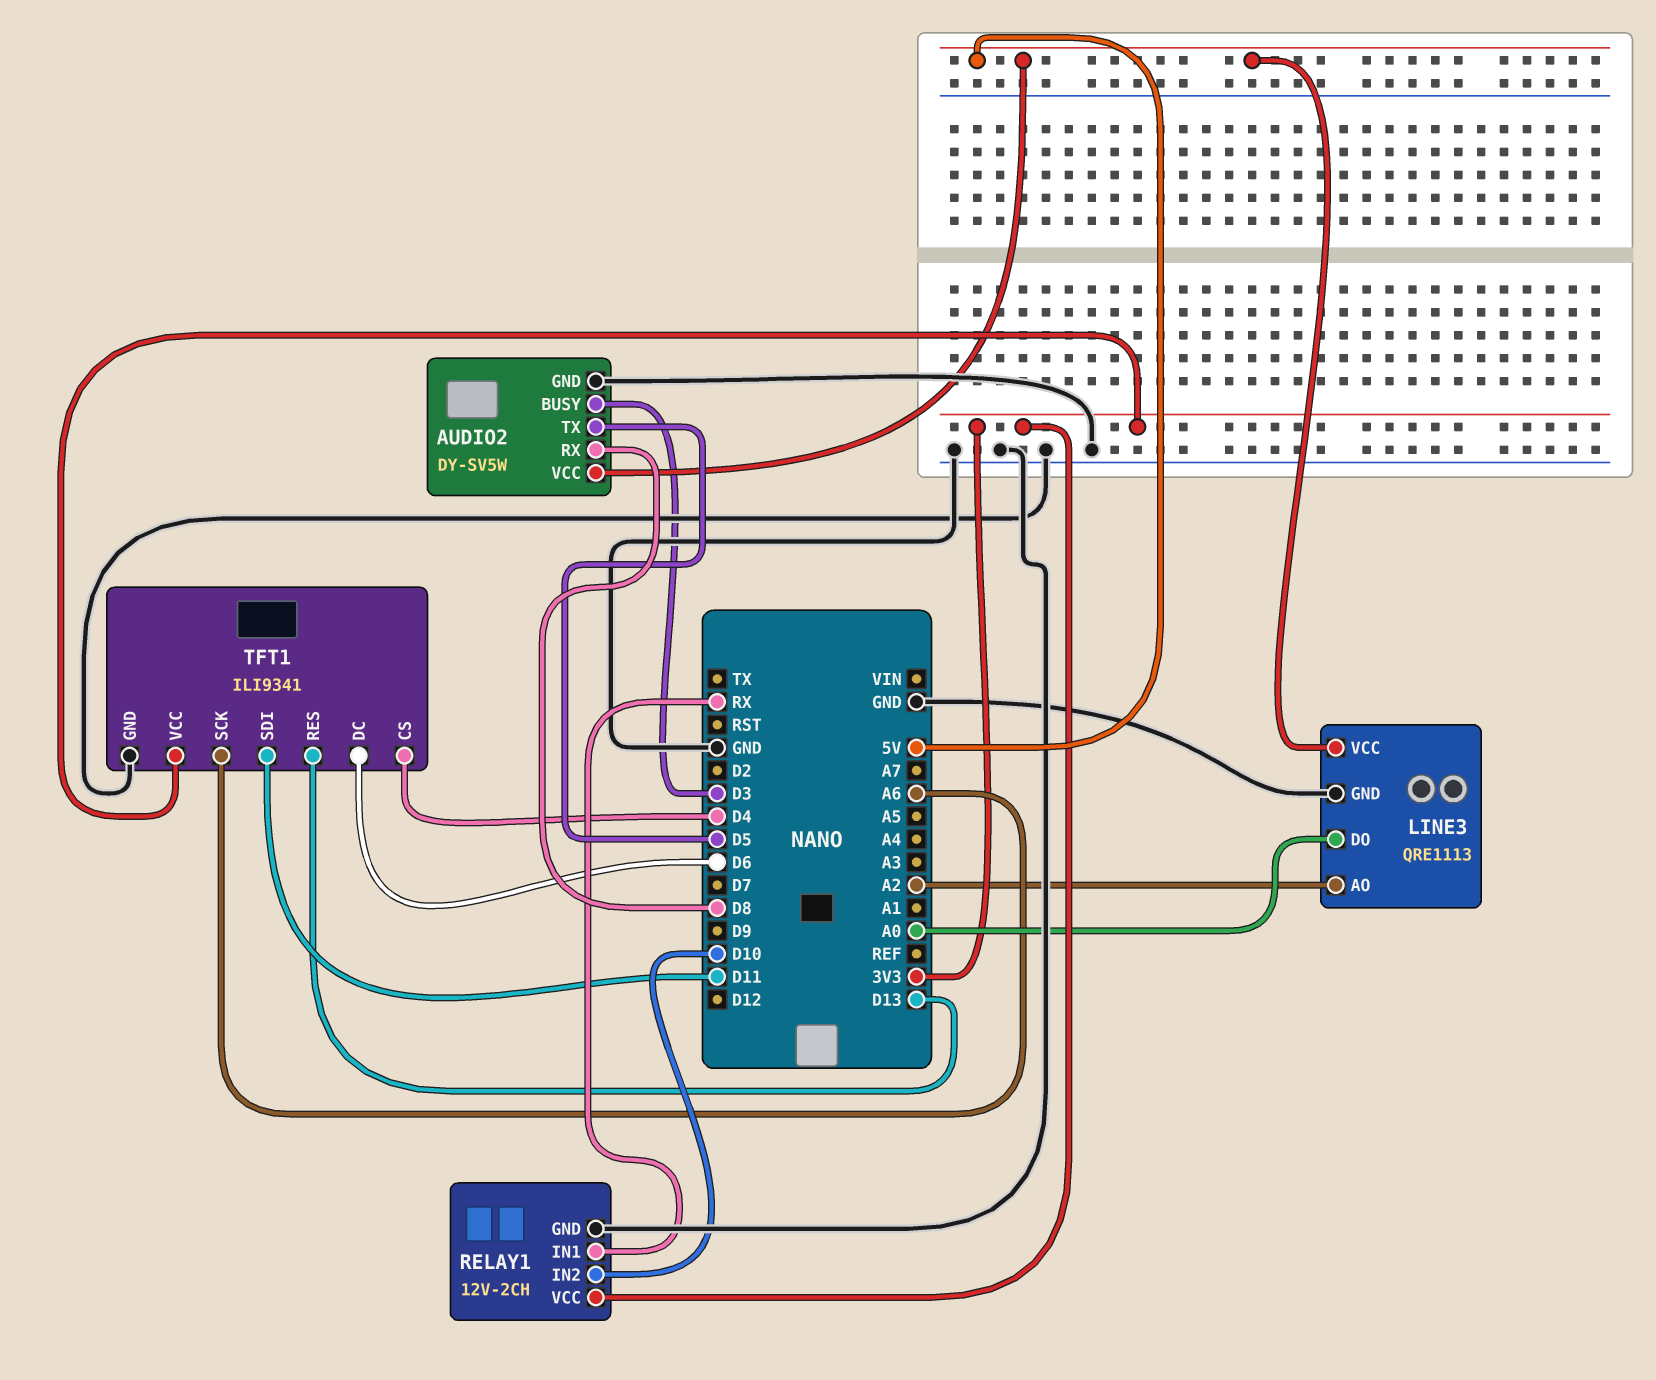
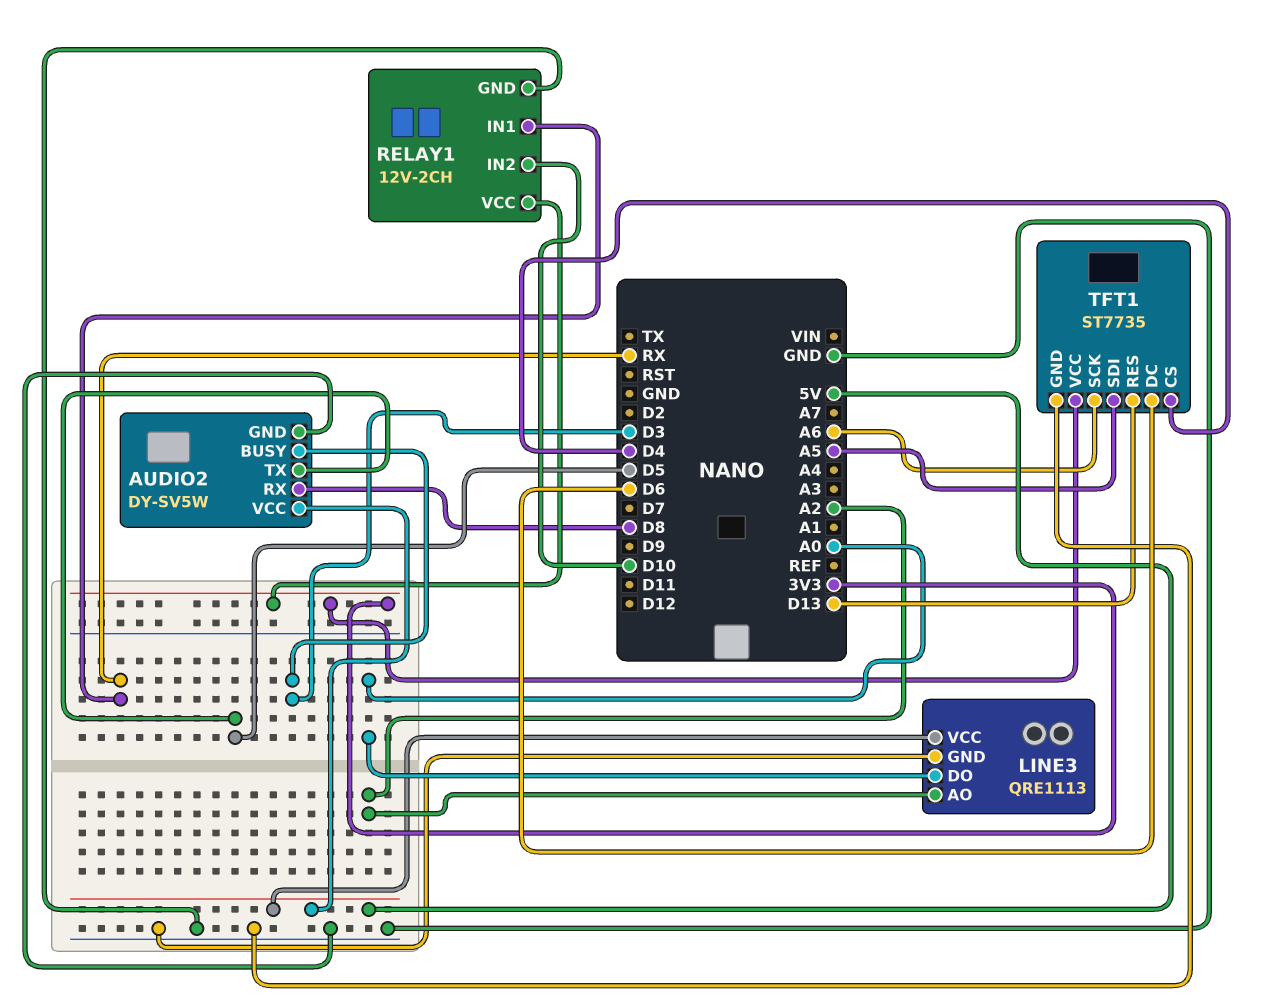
TFT1: ILI9341 -> ST7735
TFT1 pin SDI: D11 -> A5

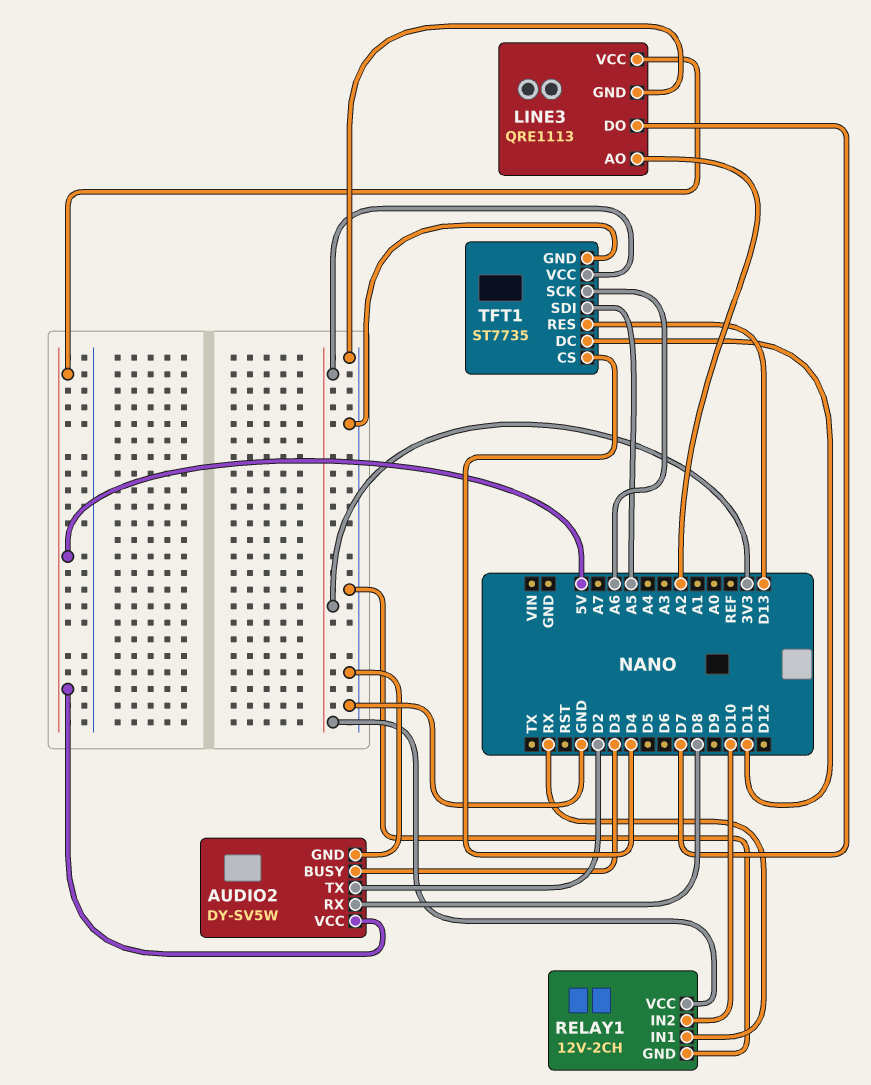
AUDIO2 pin TX: D5 -> D2
LINE3 pin DO: A0 -> D7
TFT1 pin DC: D6 -> D11

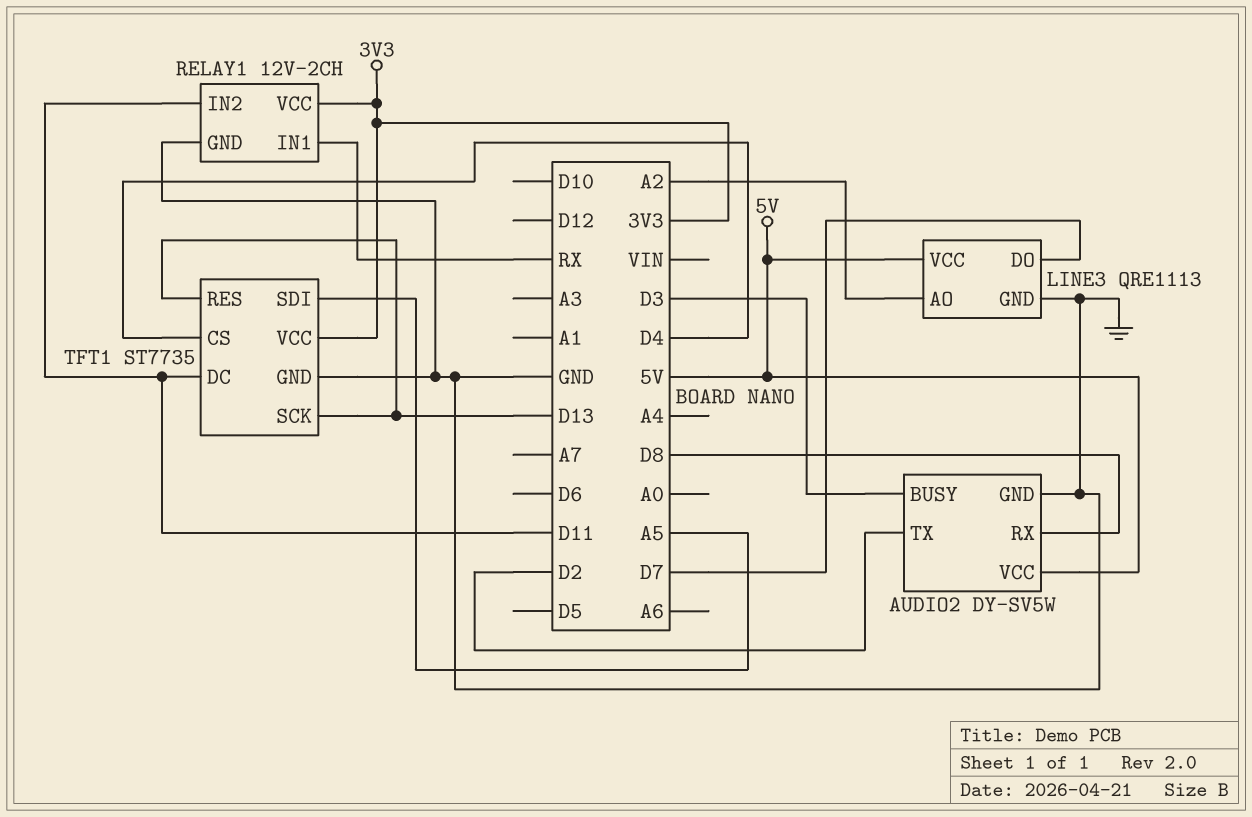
RELAY1 pin IN2: D10 -> D11
TFT1 pin SCK: A6 -> D13

